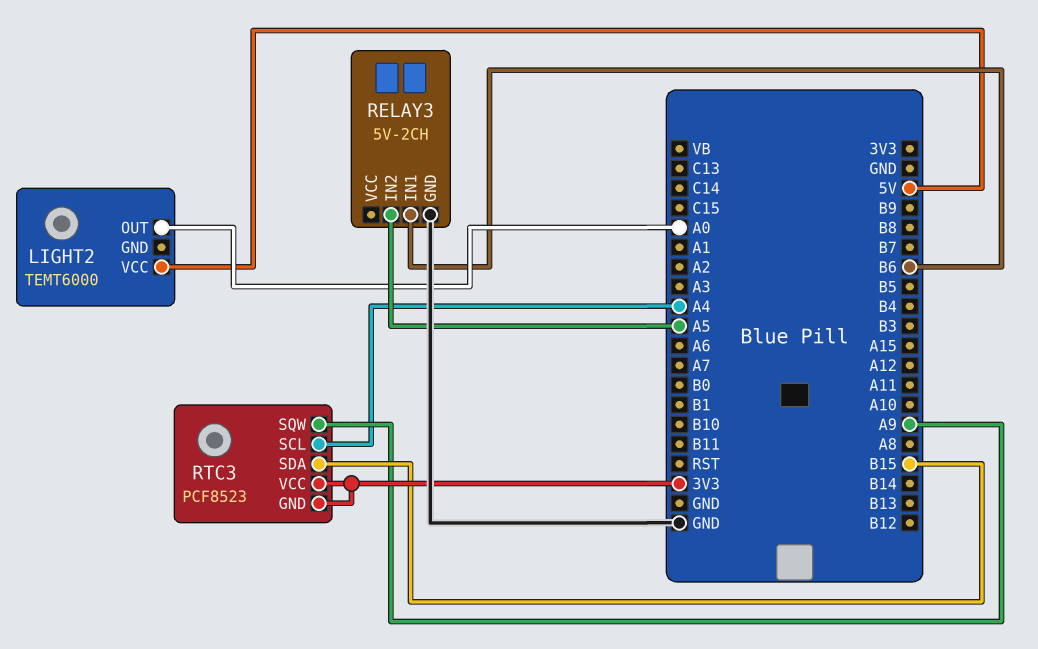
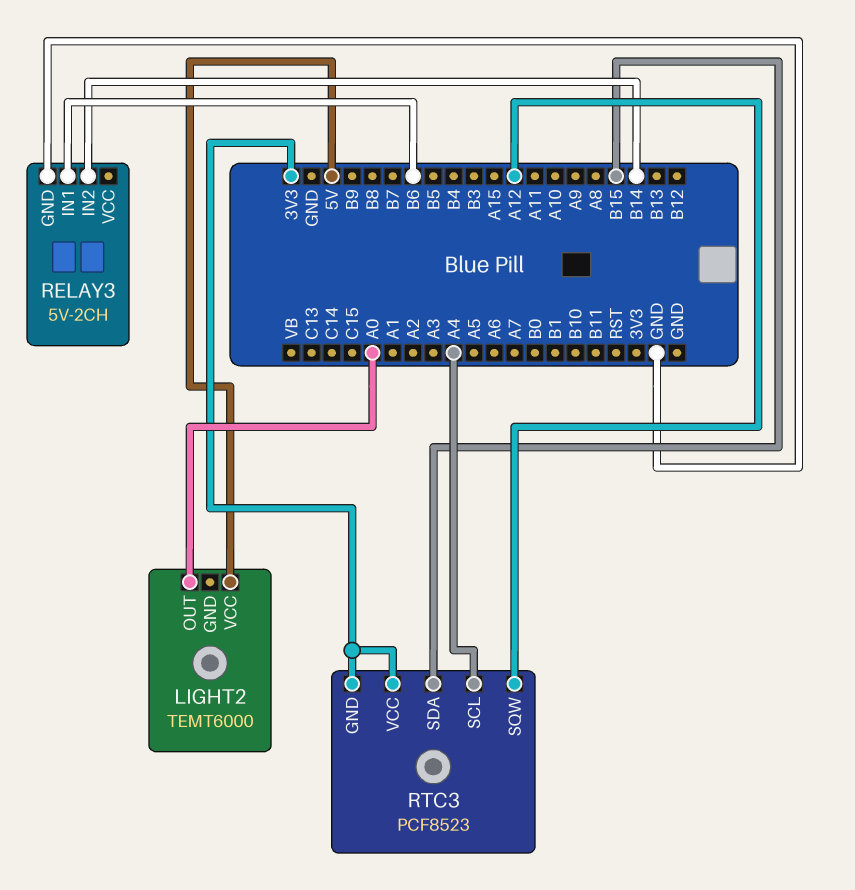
RELAY3 pin IN2: A5 -> B14
RTC3 pin SQW: A9 -> A12

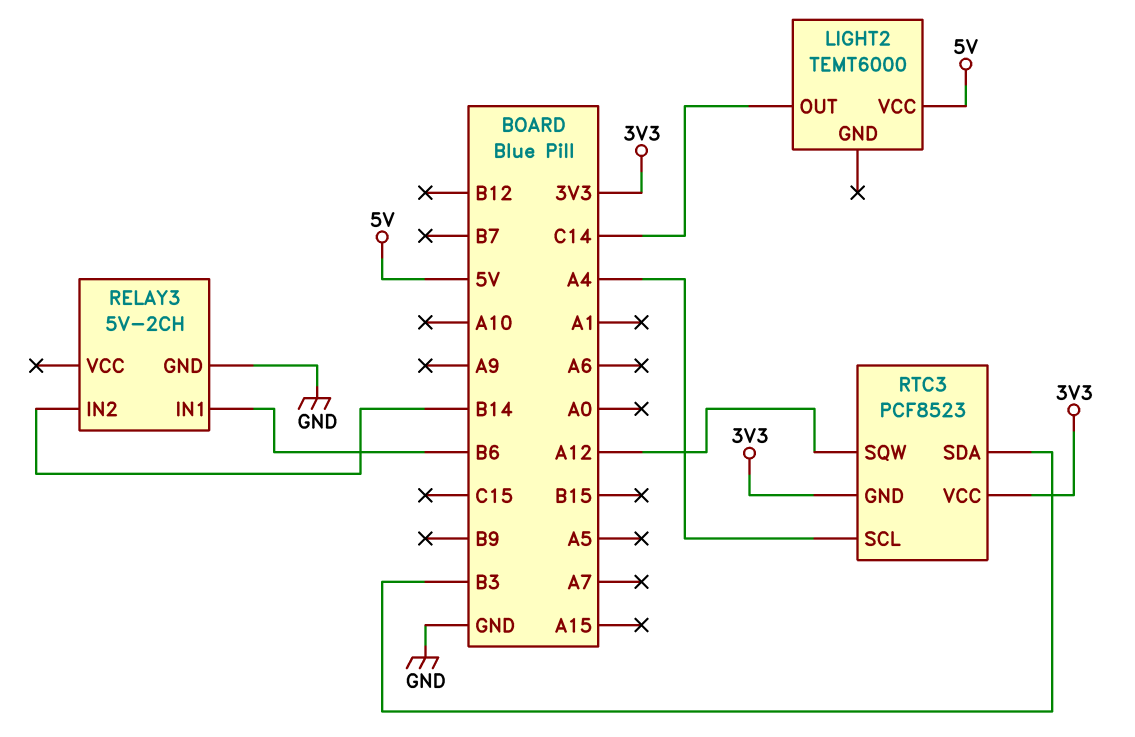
LIGHT2 pin OUT: A0 -> C14
RTC3 pin SDA: B15 -> B3

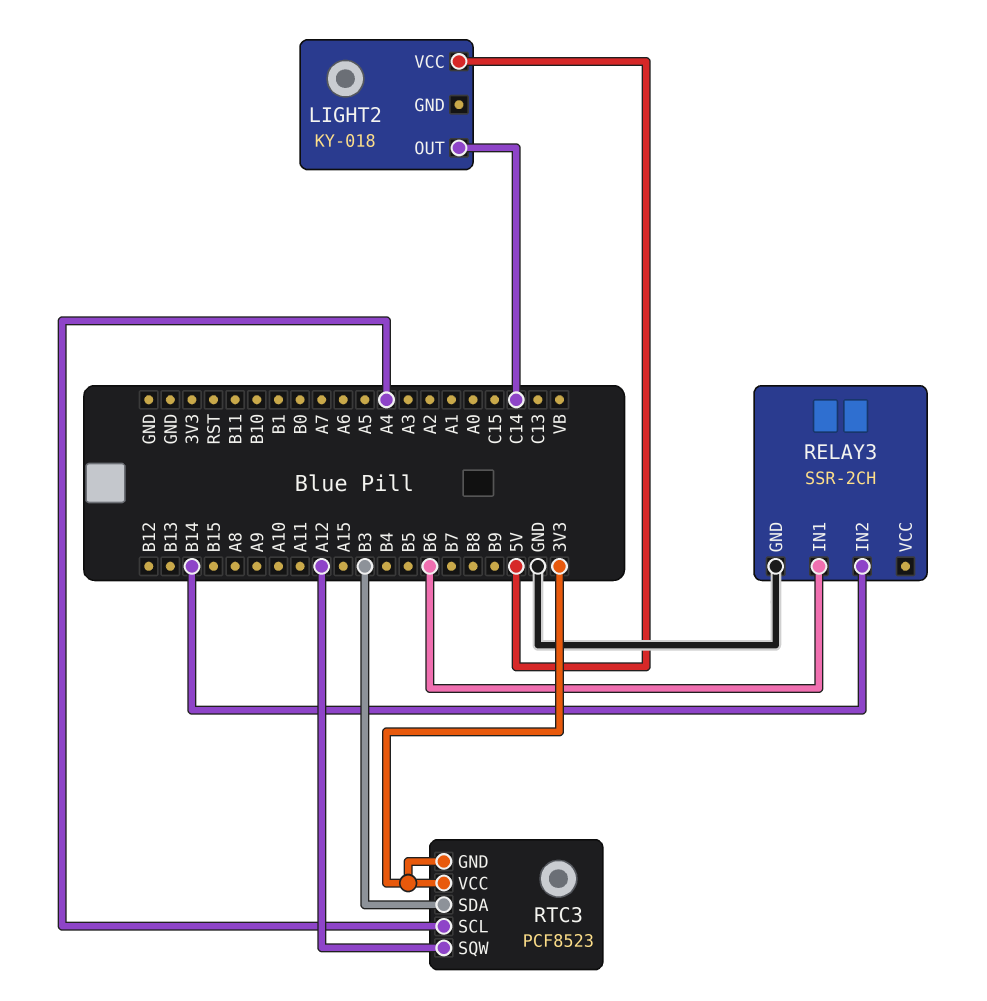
LIGHT2: TEMT6000 -> KY-018
RELAY3: 5V-2CH -> SSR-2CH

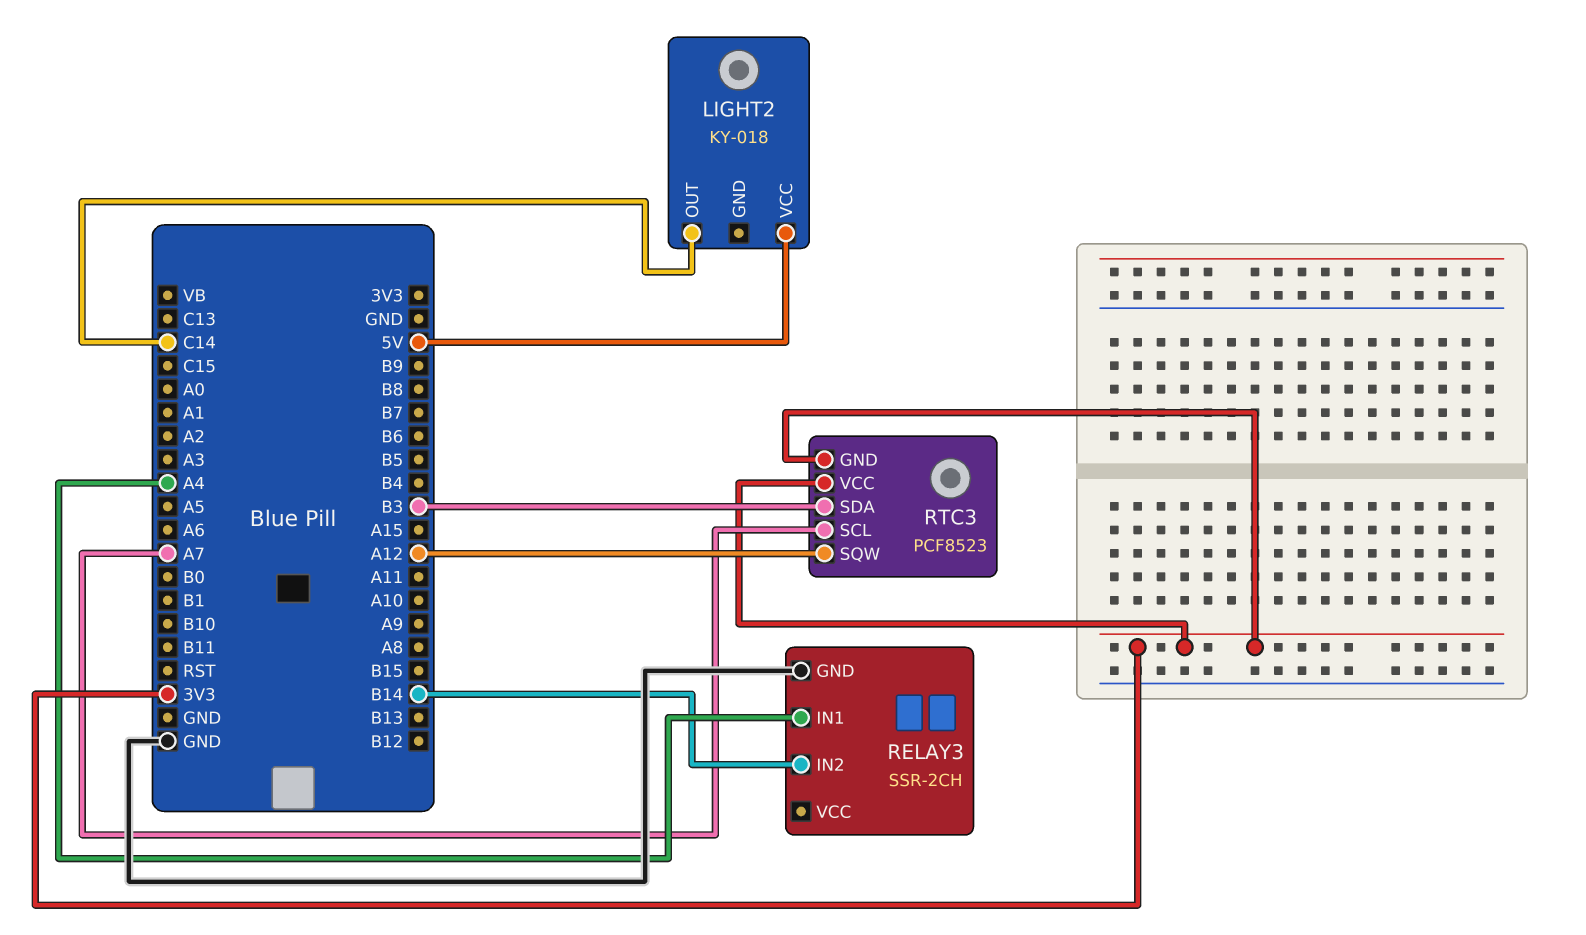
RELAY3 pin IN1: B6 -> A4
RTC3 pin SCL: A4 -> A7

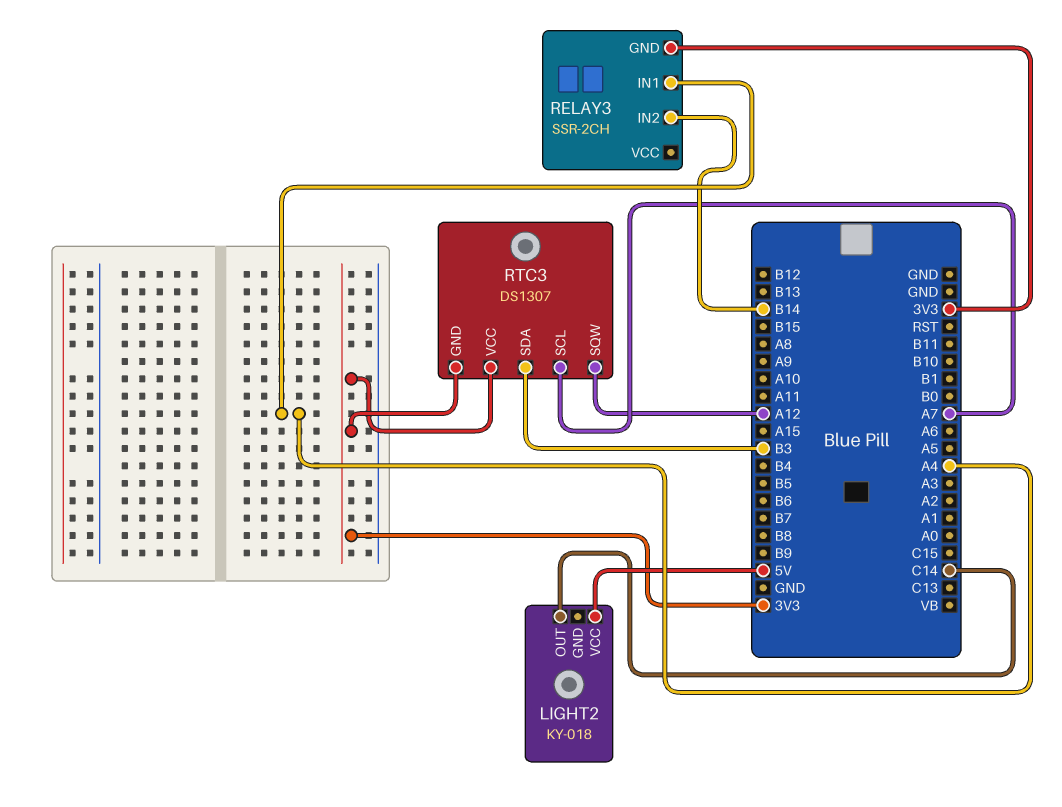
RELAY3 pin GND: GND -> 3V3
RTC3: PCF8523 -> DS1307

